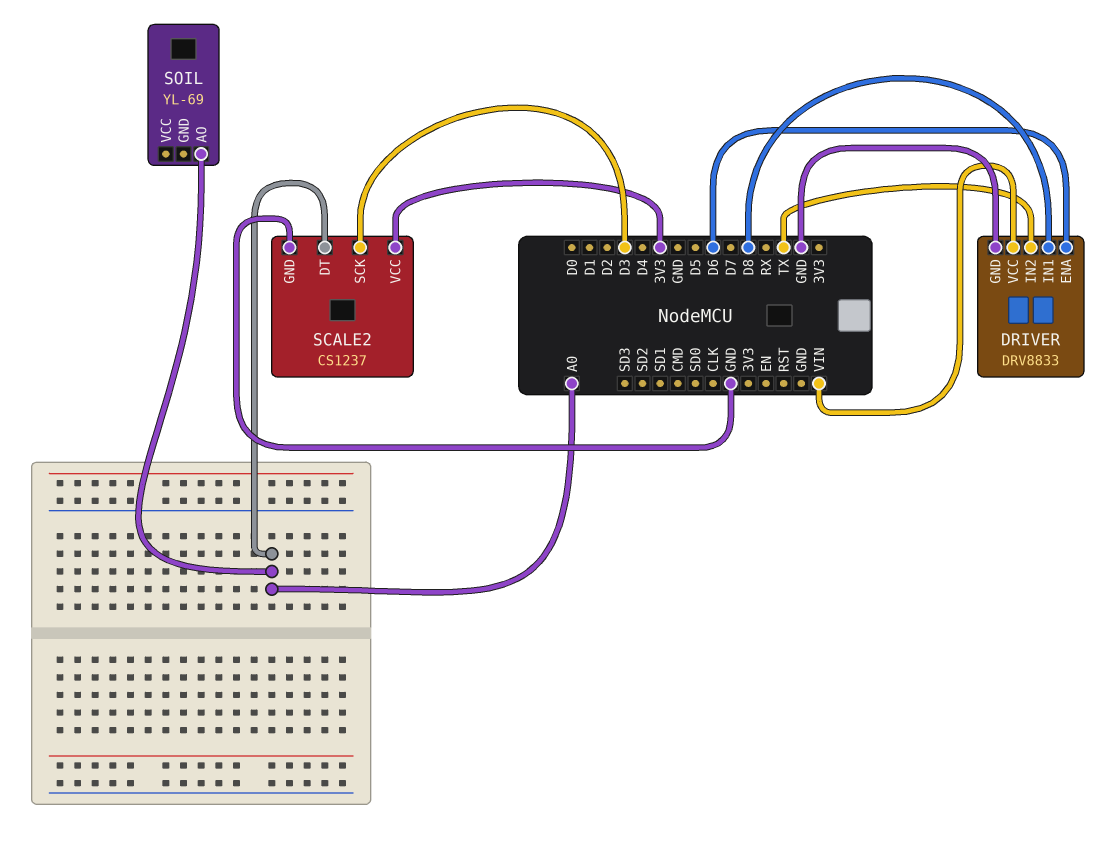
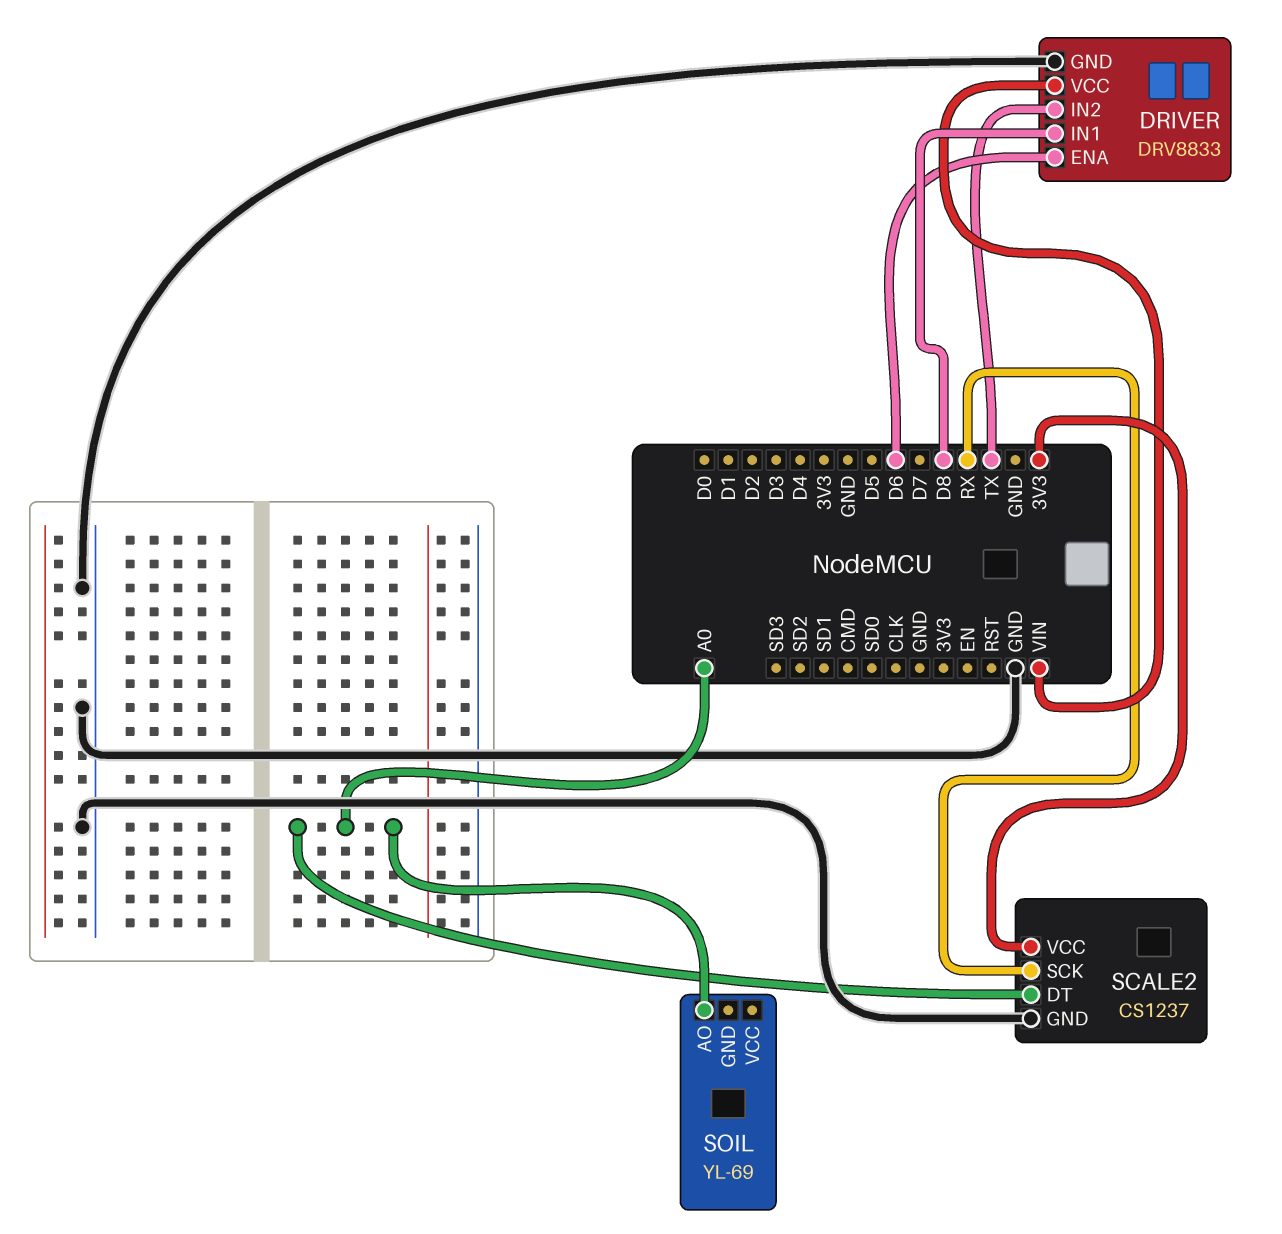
SCALE2 pin SCK: D3 -> RX

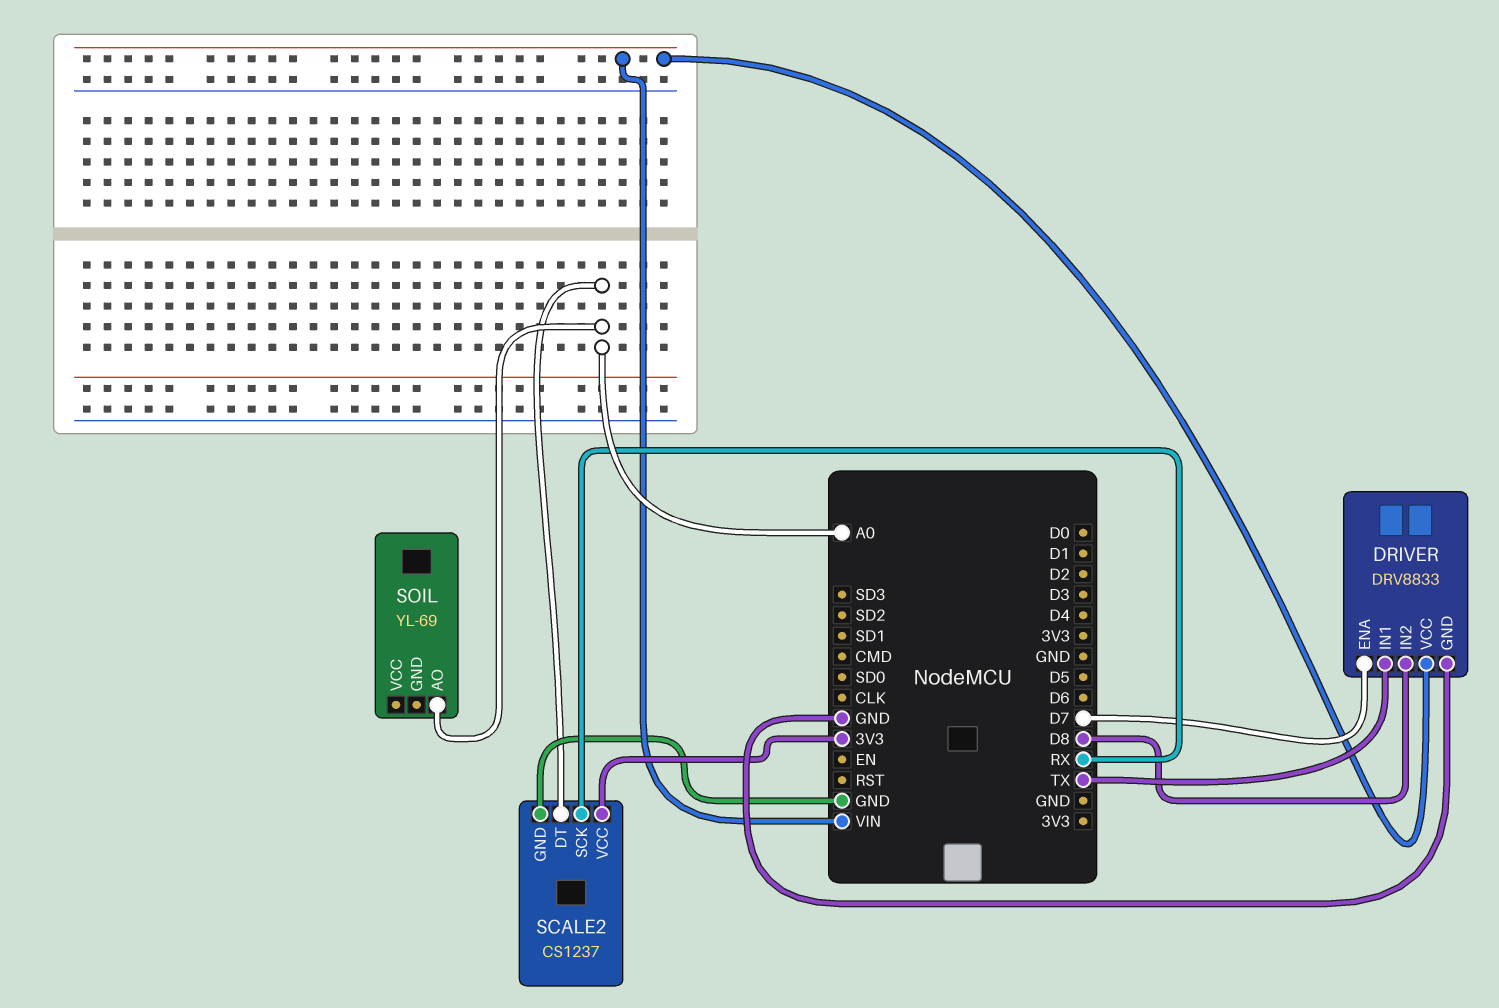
DRIVER pin ENA: D6 -> D7
DRIVER pin IN1: D8 -> TX
DRIVER pin IN2: TX -> D8

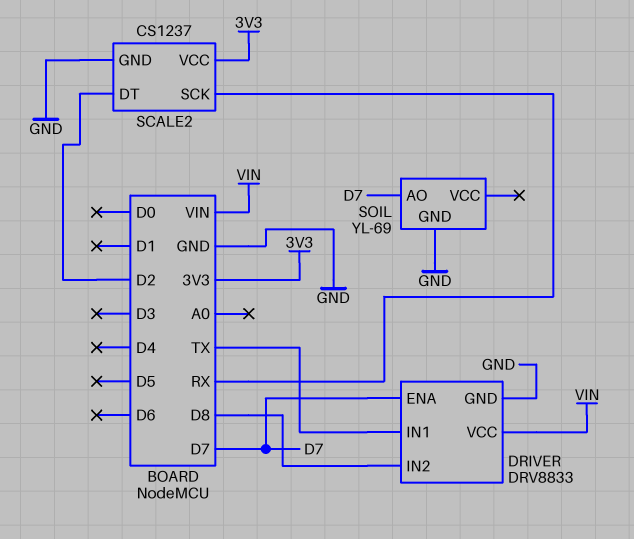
SCALE2 pin DT: A0 -> D2
SOIL pin AO: A0 -> D7
SOIL pin GND: none -> GND

